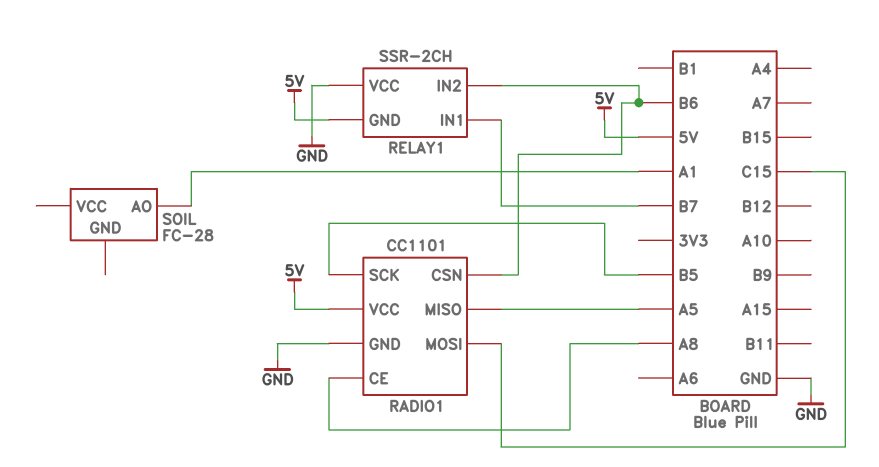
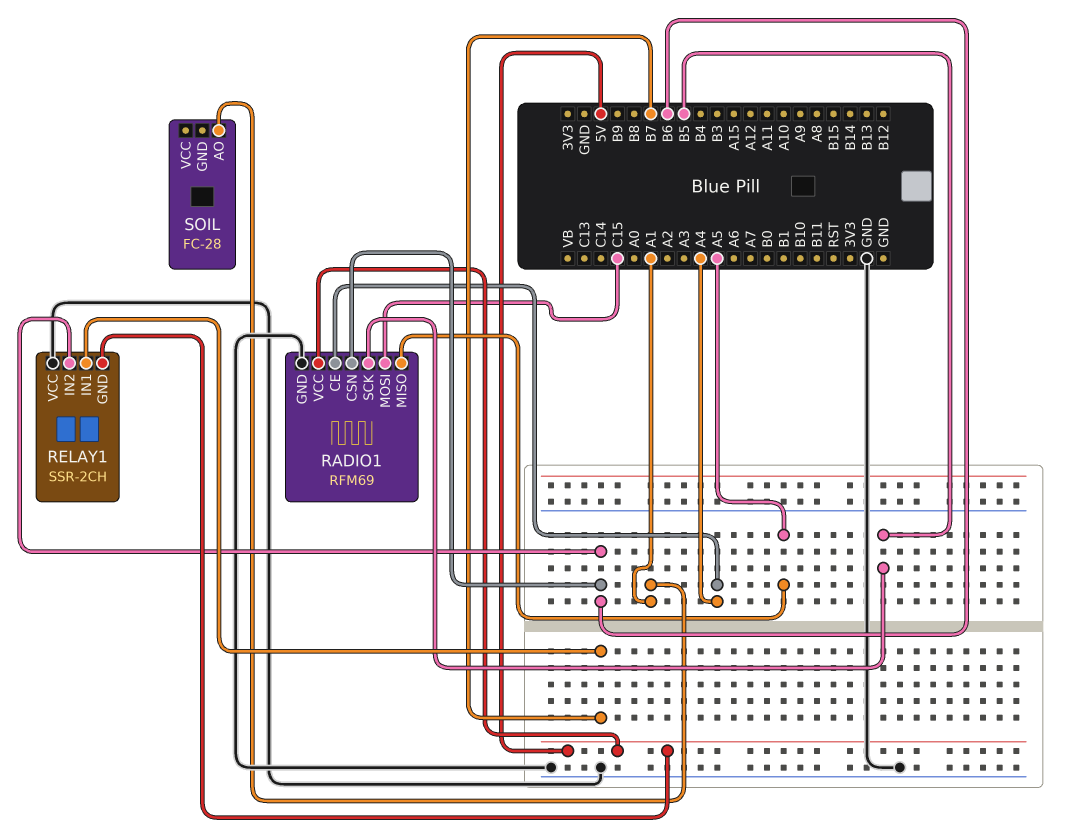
RADIO1: CC1101 -> RFM69
RADIO1 pin CE: A8 -> A4

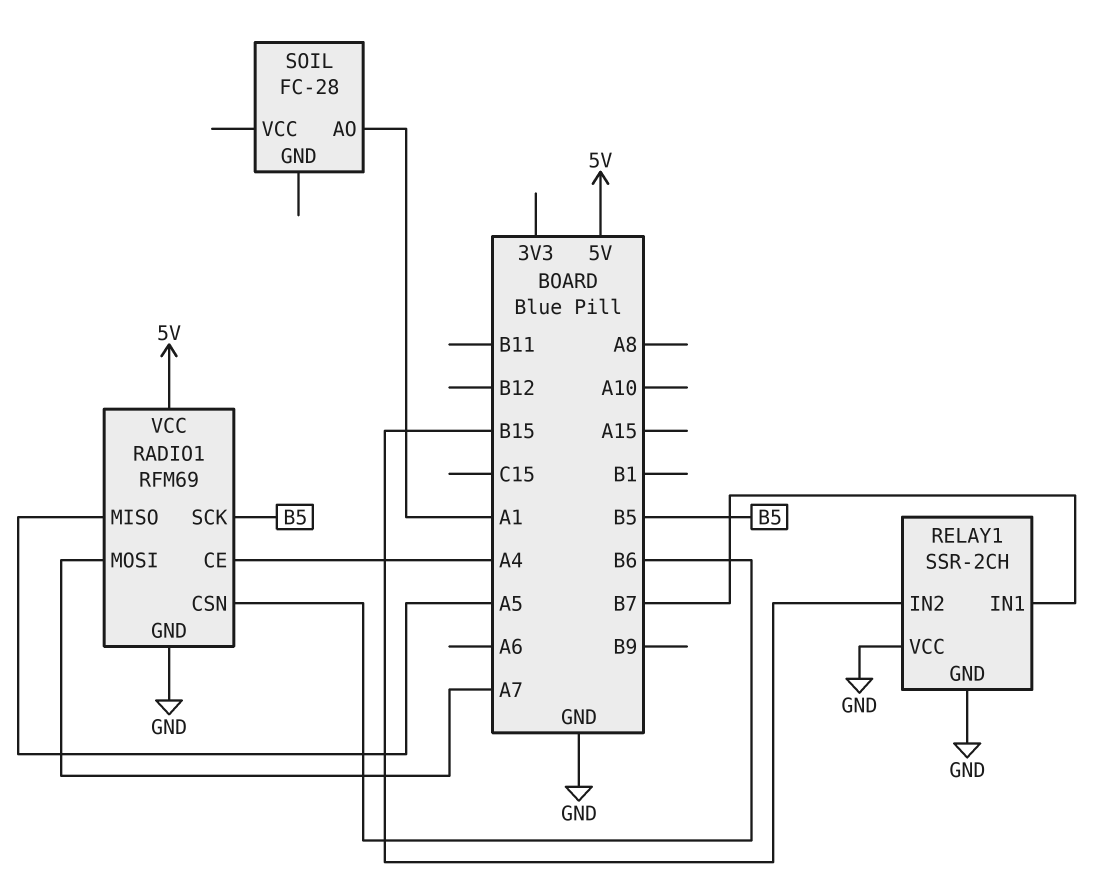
RADIO1 pin MOSI: C15 -> A7
RELAY1 pin GND: 5V -> GND
RELAY1 pin IN2: B6 -> B15

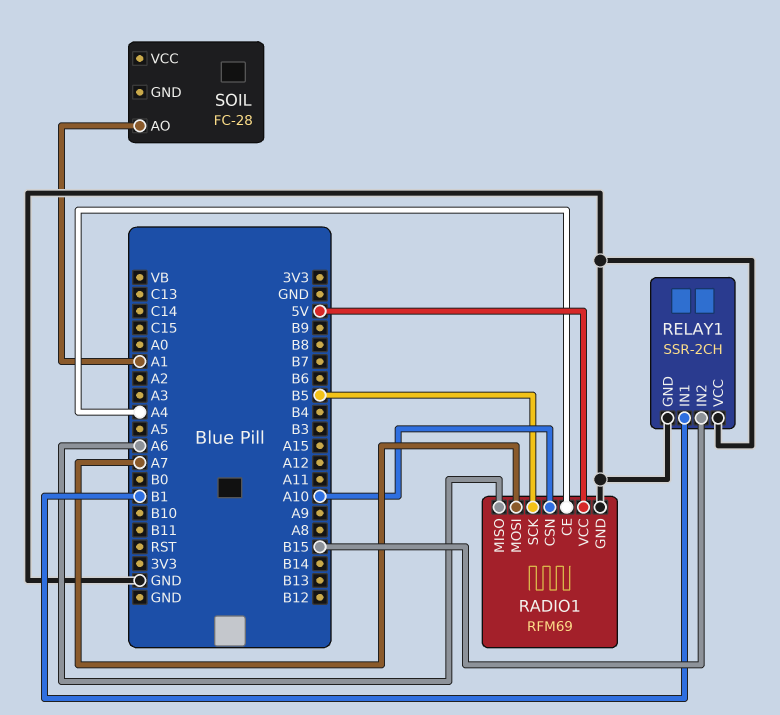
RADIO1 pin CSN: B6 -> A10
RADIO1 pin MISO: A5 -> A6
RELAY1 pin IN1: B7 -> B1

